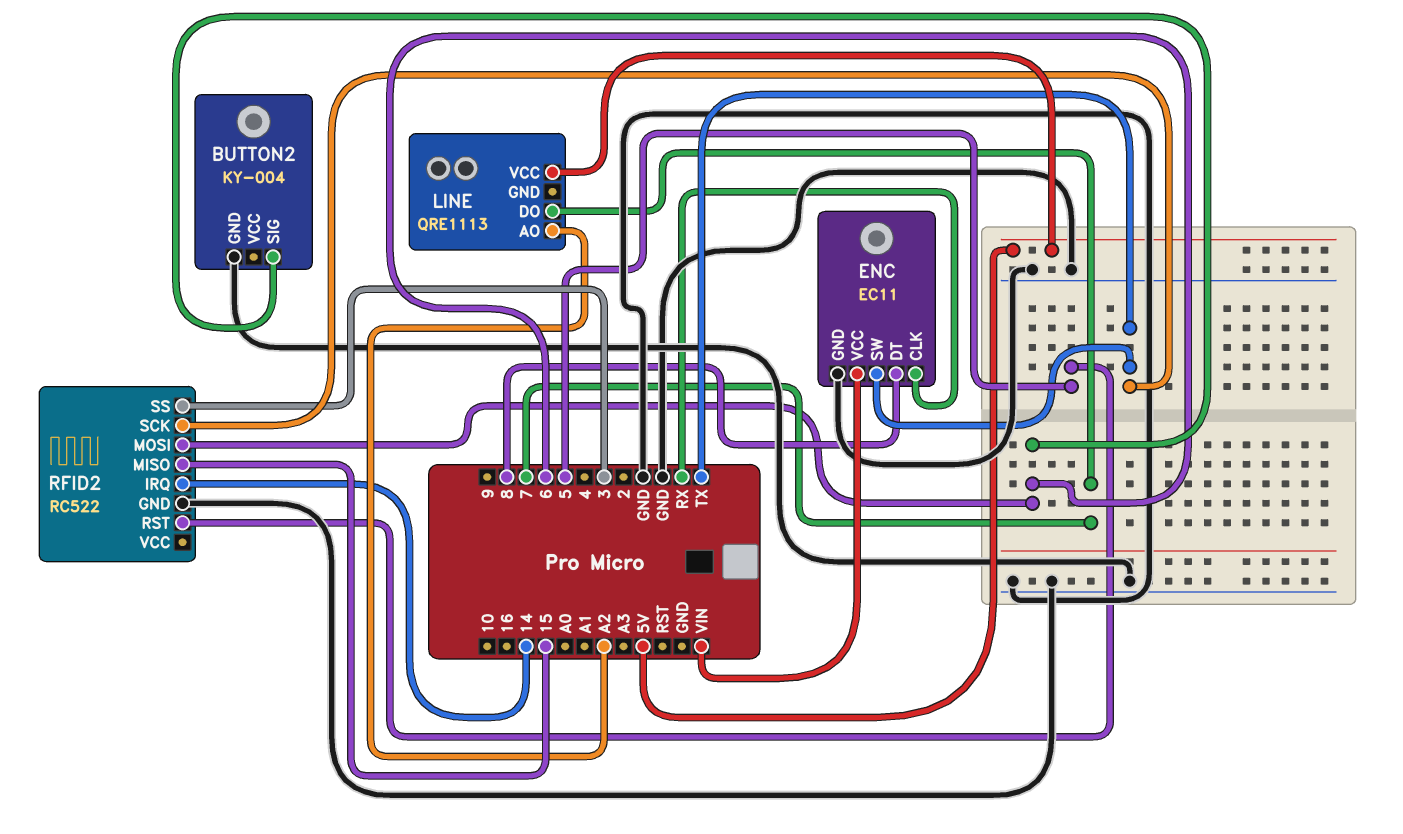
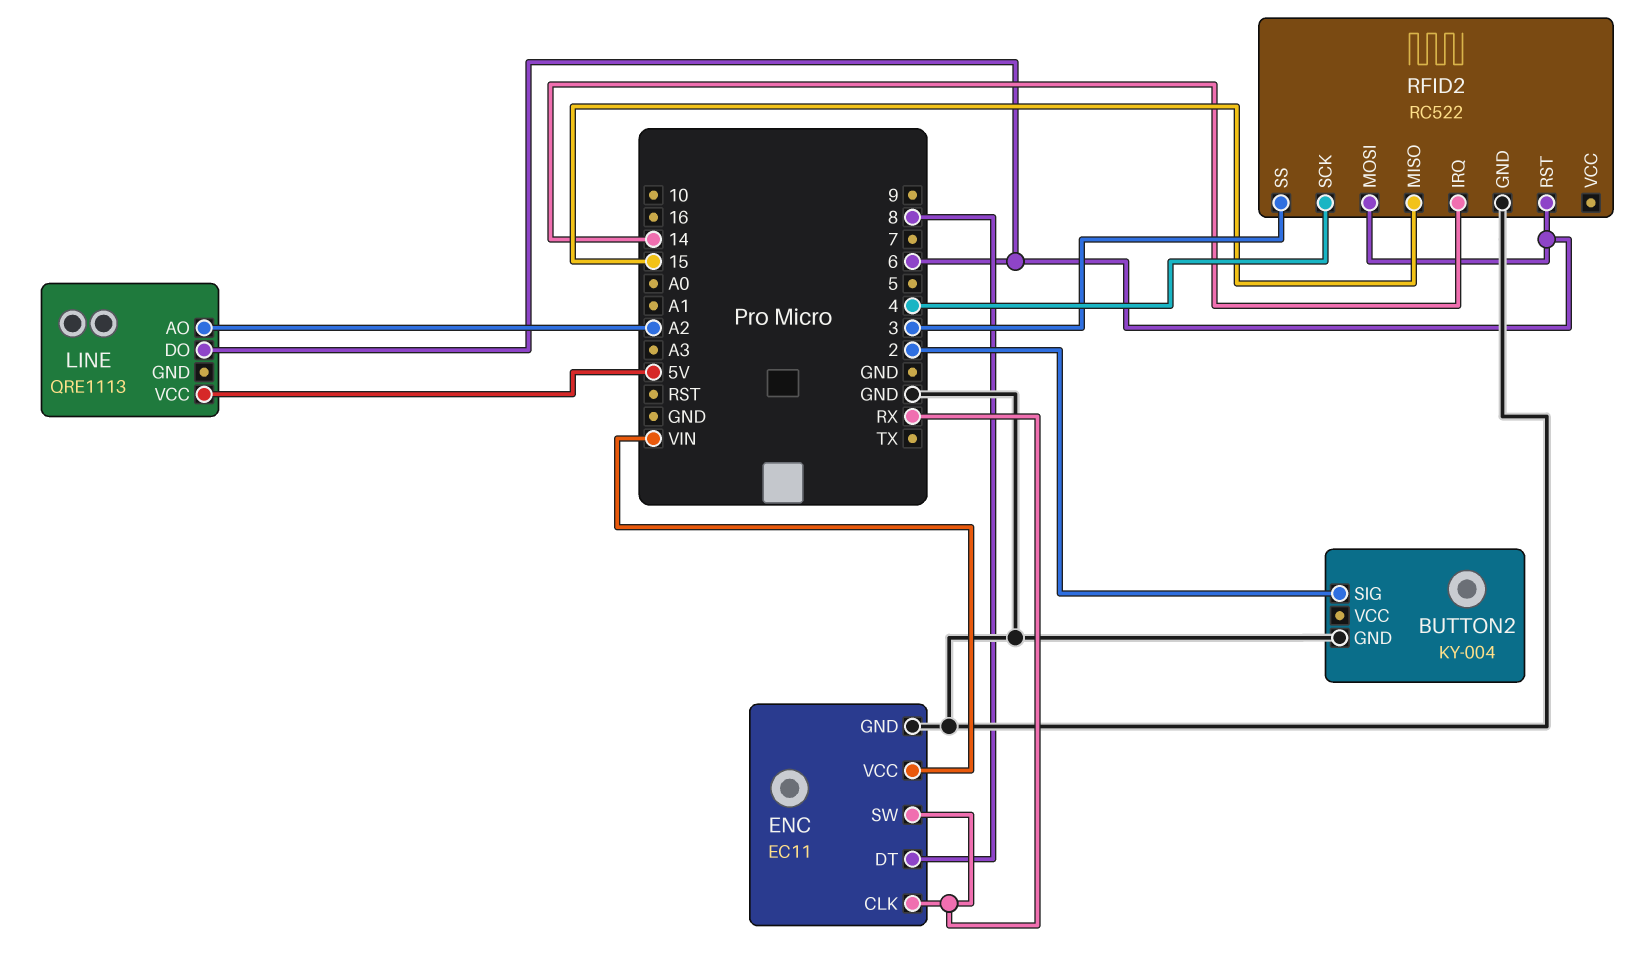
BUTTON2 pin SIG: 6 -> 2
ENC pin SW: TX -> RX
LINE pin DO: 7 -> 6
RFID2 pin RST: 5 -> 6
RFID2 pin SCK: TX -> 4

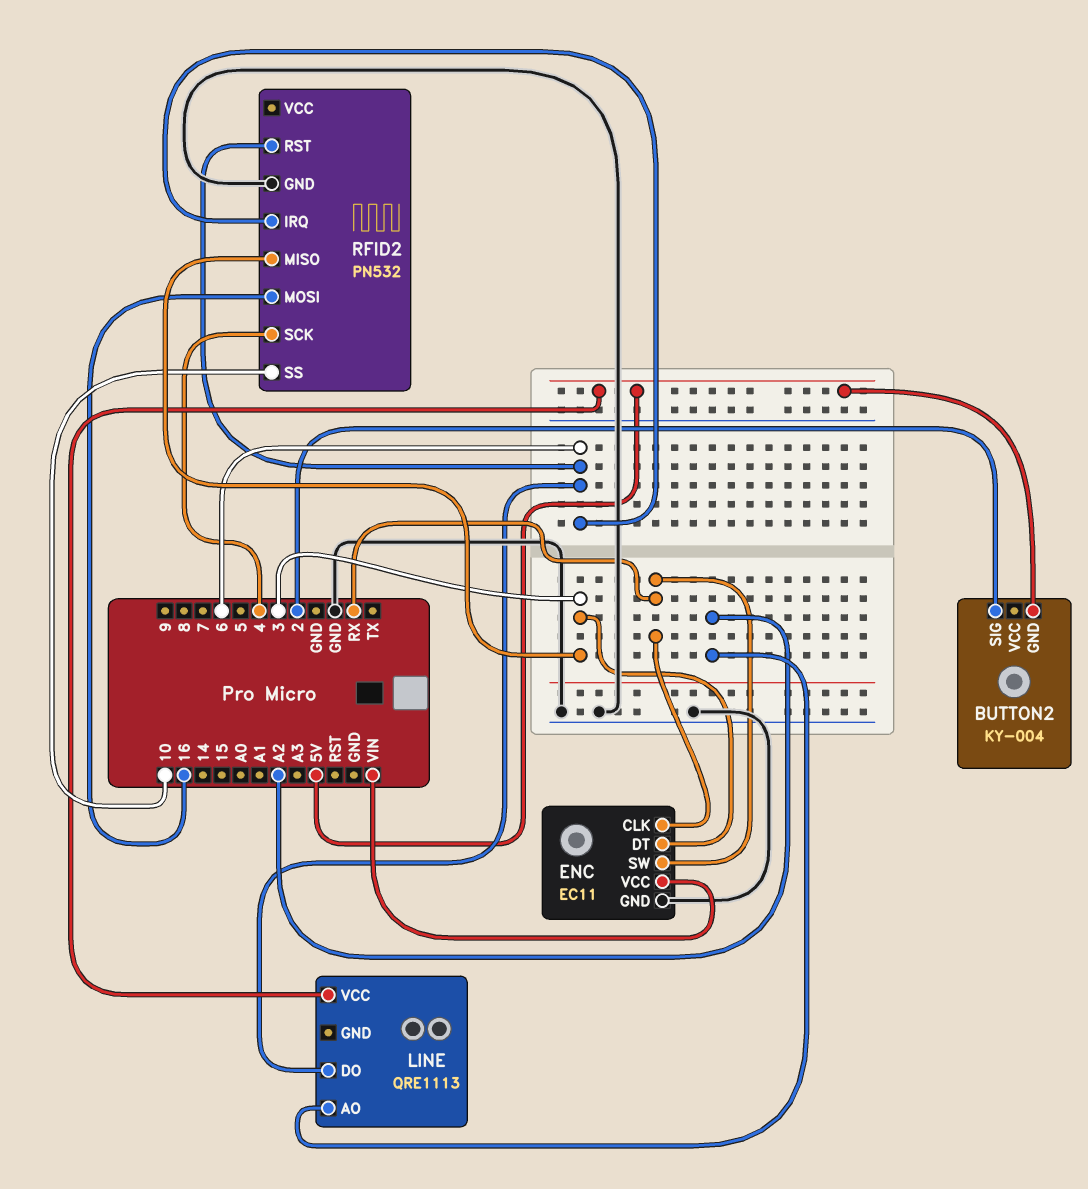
BUTTON2 pin GND: GND -> 5V
ENC pin DT: 8 -> 3
RFID2: RC522 -> PN532
RFID2 pin IRQ: 14 -> 6
RFID2 pin MISO: 15 -> 3
RFID2 pin MOSI: 6 -> 16
RFID2 pin SS: 3 -> 10

